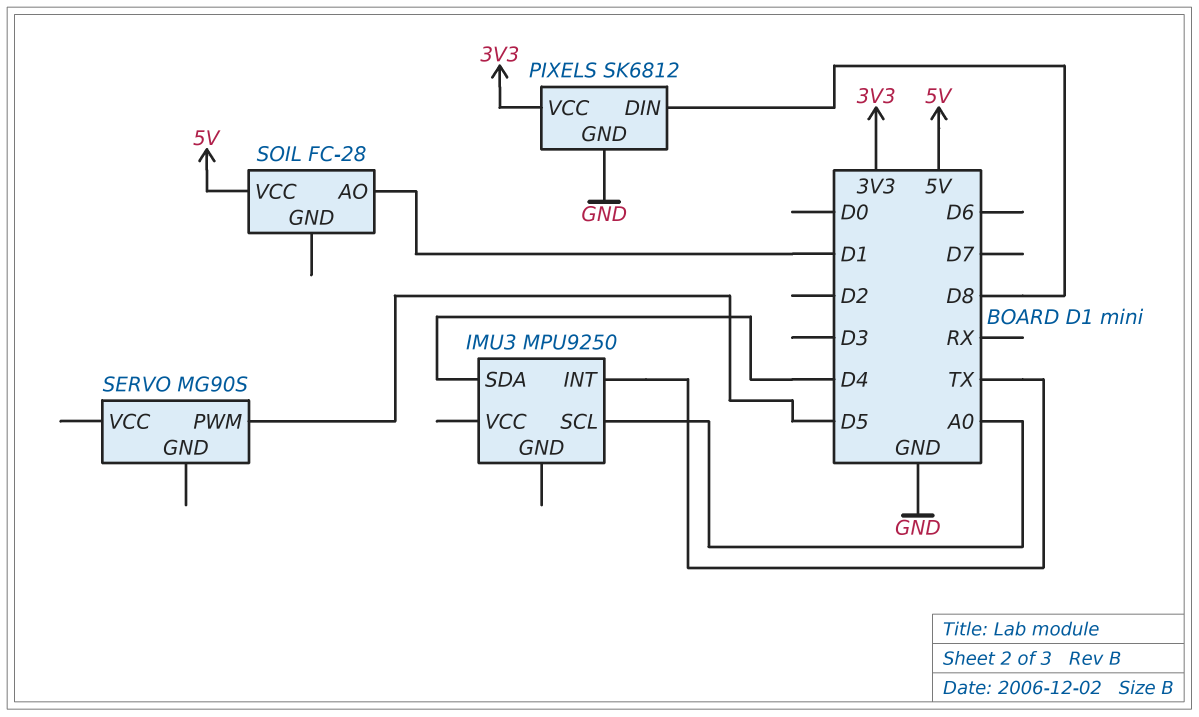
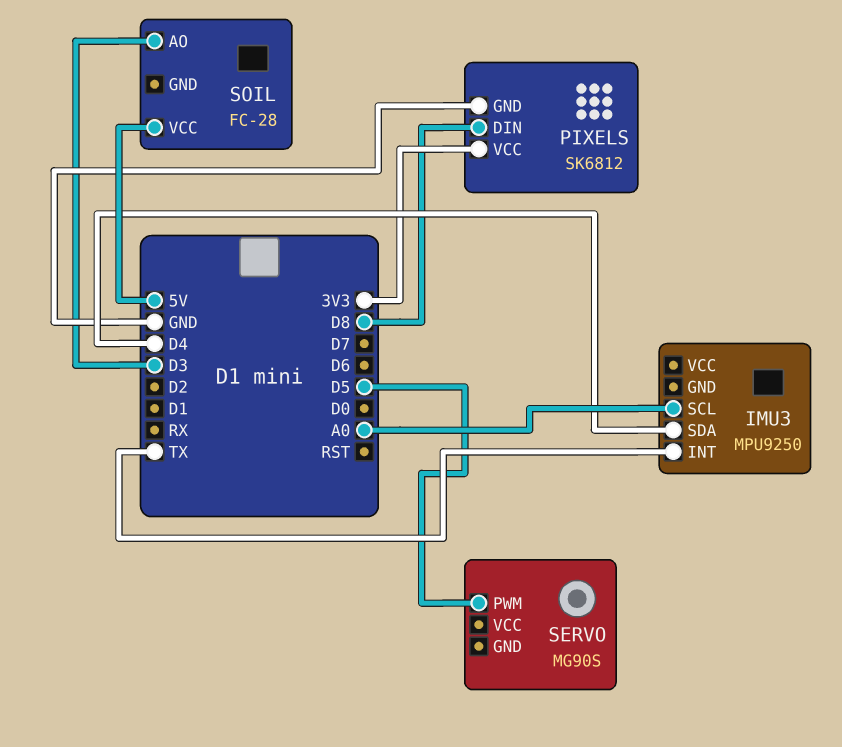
SOIL pin AO: D1 -> D3

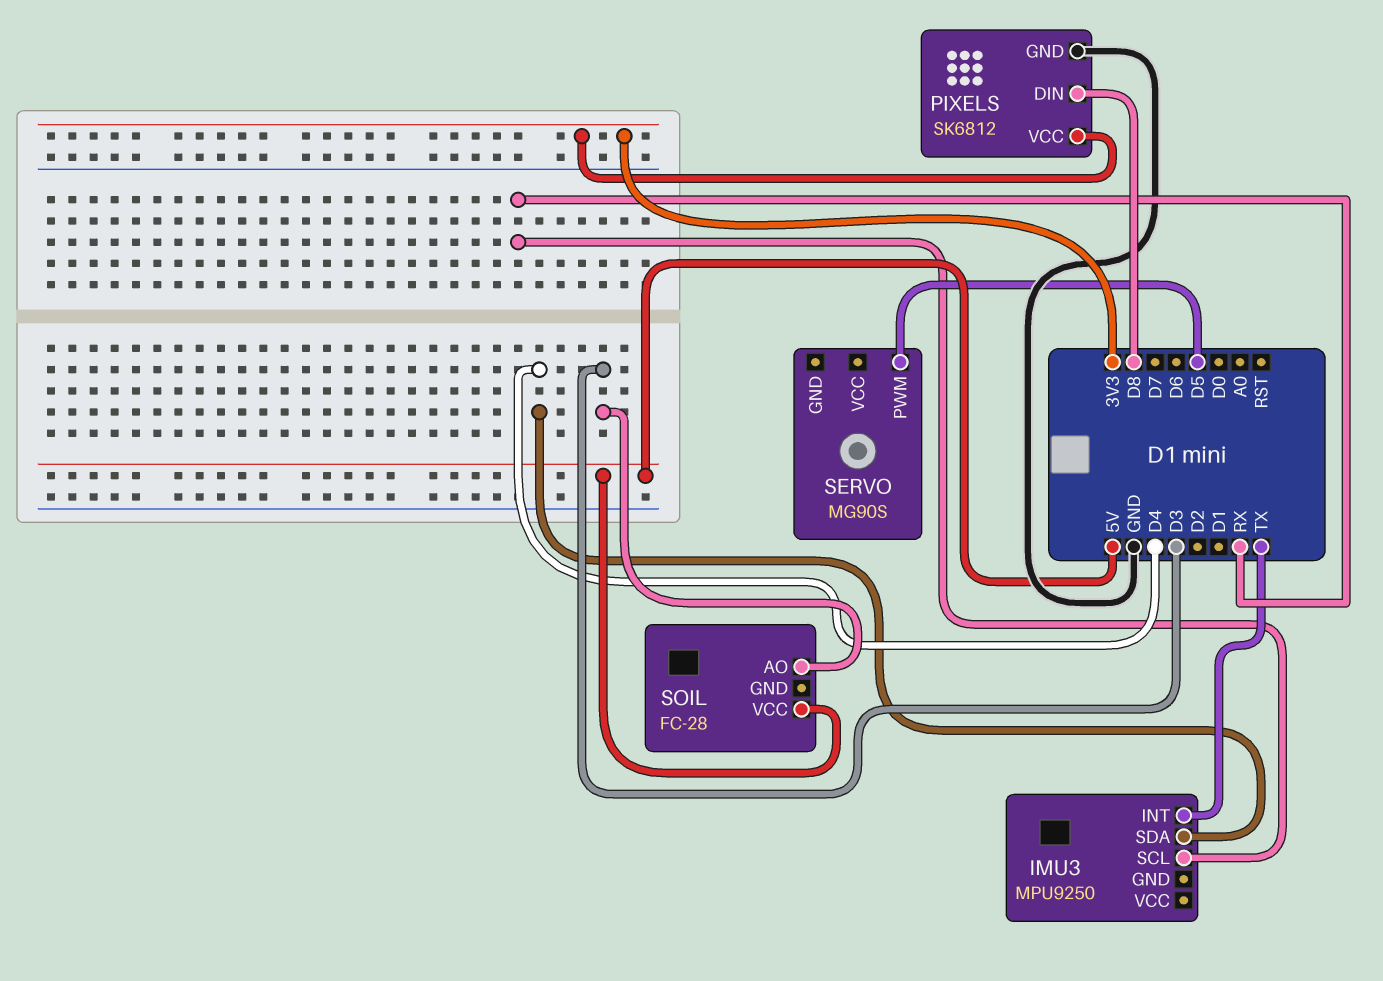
IMU3 pin SCL: A0 -> RX

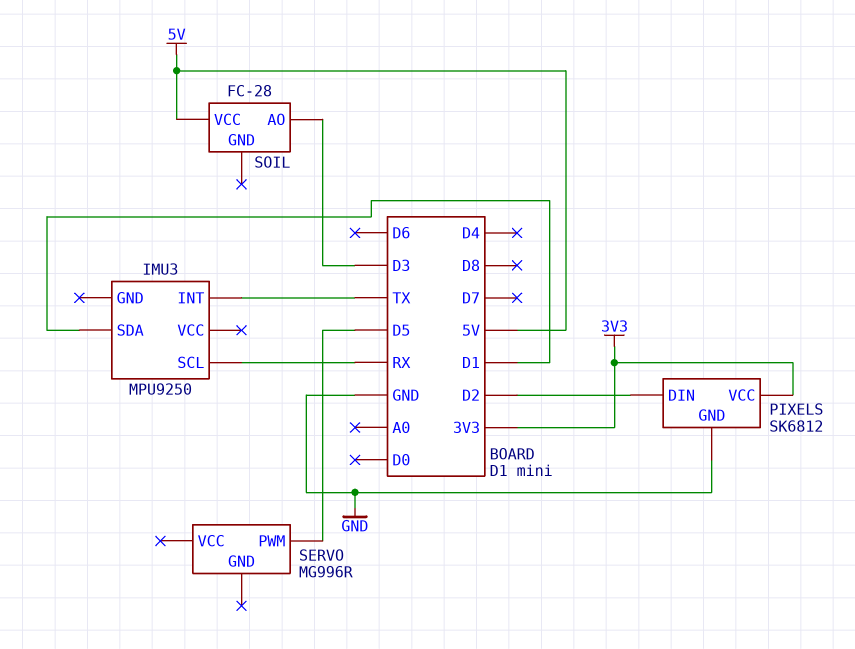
IMU3 pin SDA: D4 -> D1
PIXELS pin DIN: D8 -> D2
SERVO: MG90S -> MG996R

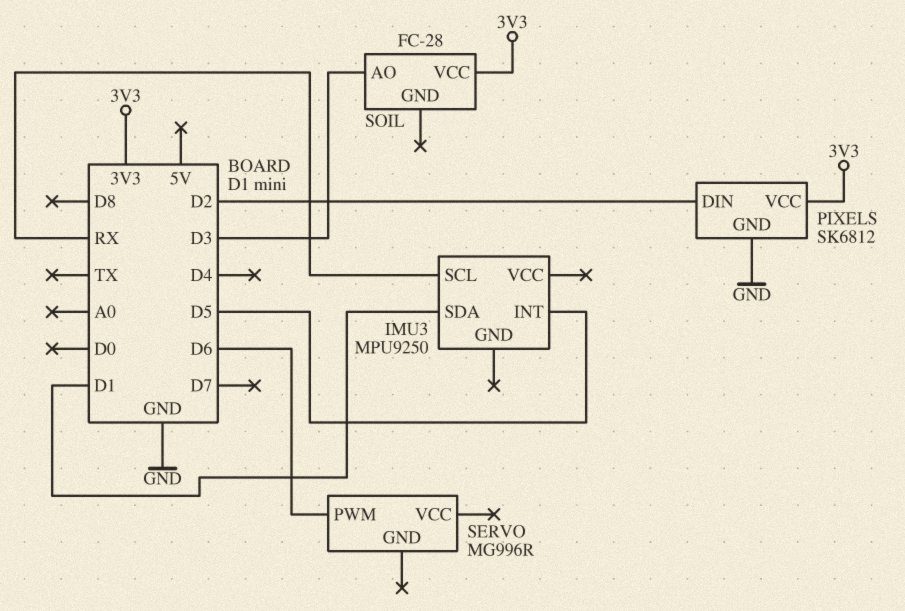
IMU3 pin INT: TX -> D5
SERVO pin PWM: D5 -> D6
SOIL pin VCC: 5V -> 3V3

